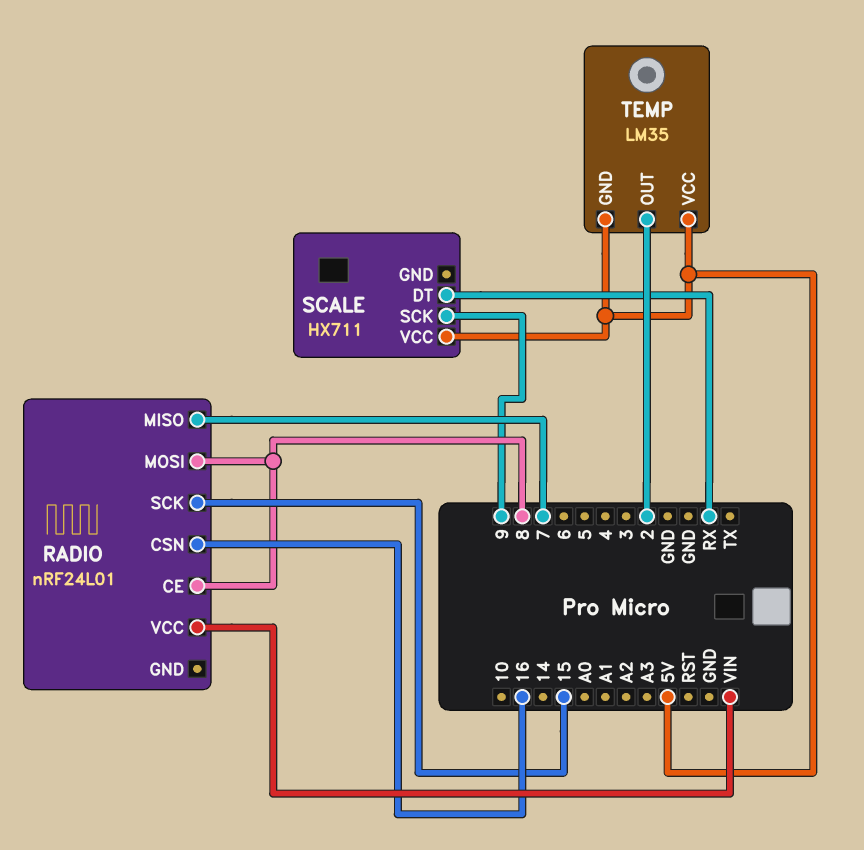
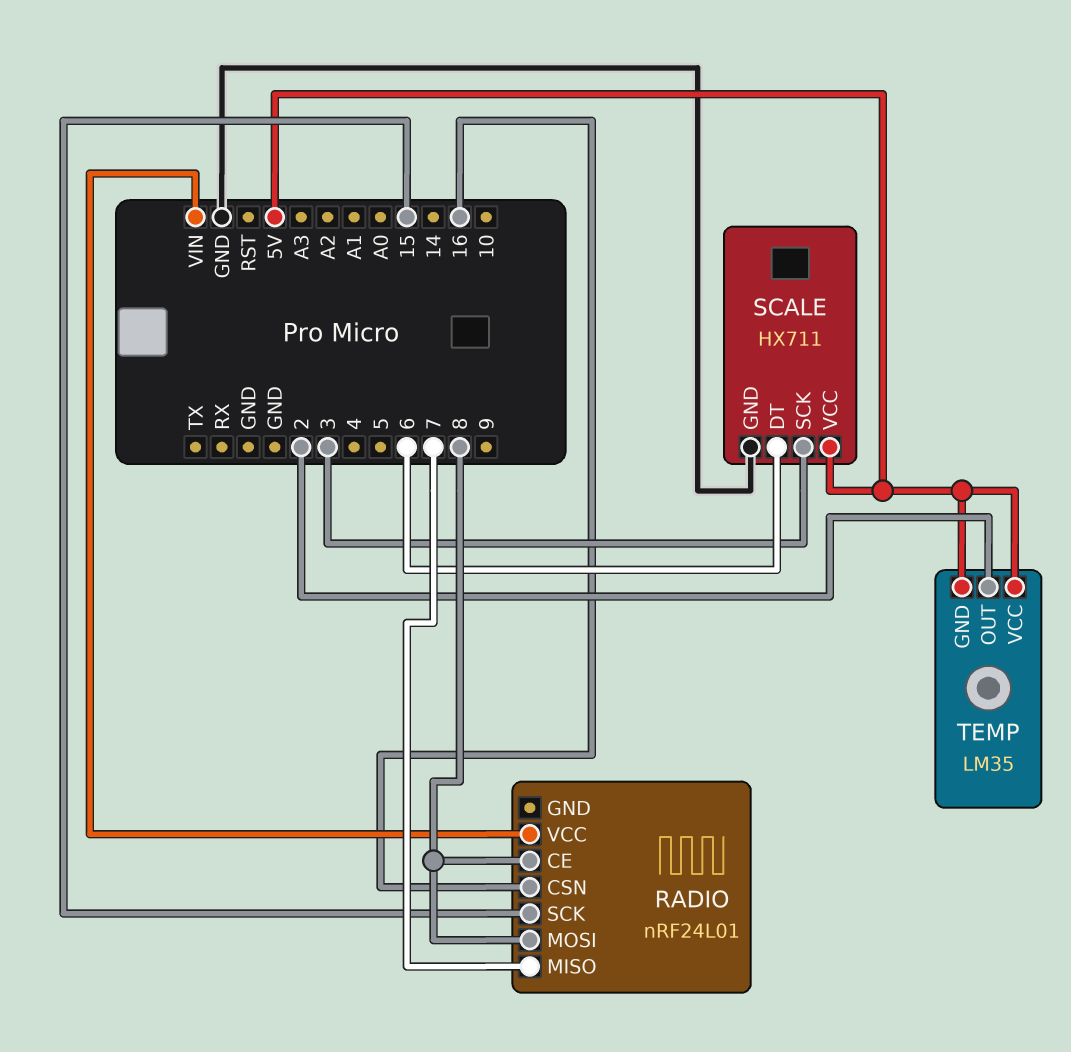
SCALE pin DT: RX -> 6
SCALE pin GND: none -> GND
SCALE pin SCK: 9 -> 3

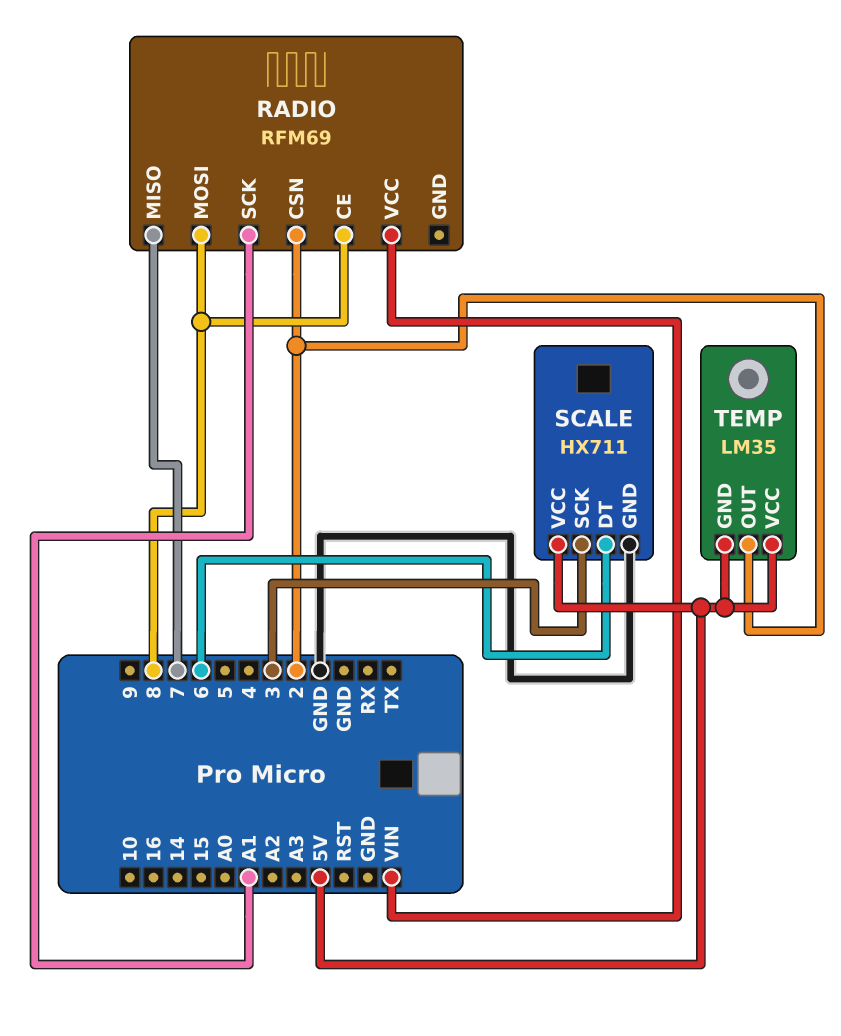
RADIO: nRF24L01 -> RFM69
RADIO pin CSN: 16 -> 2
RADIO pin SCK: 15 -> A1

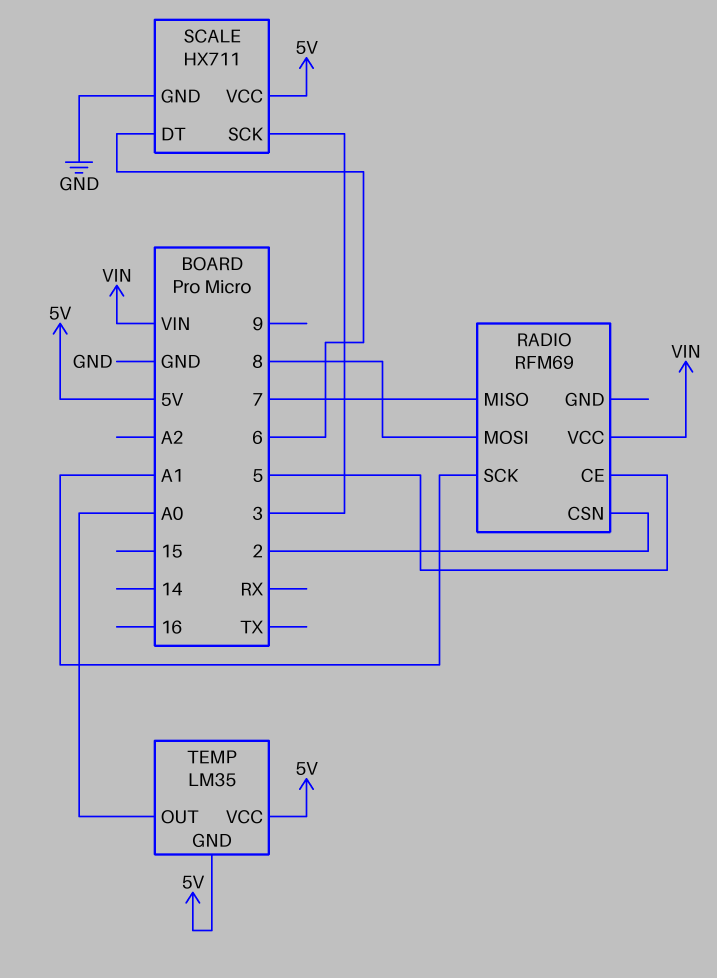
RADIO pin CE: 8 -> 5
TEMP pin OUT: 2 -> A0

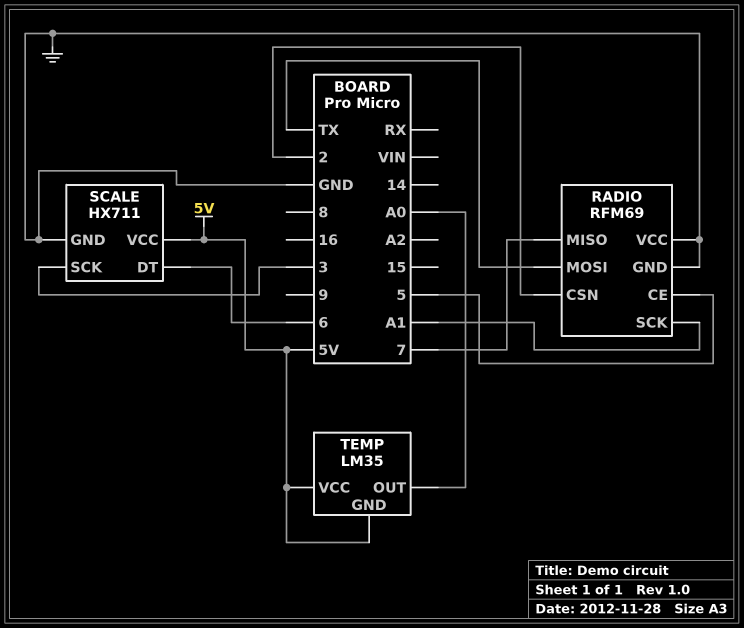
RADIO pin GND: none -> GND
RADIO pin MOSI: 8 -> TX
RADIO pin VCC: VIN -> GND

